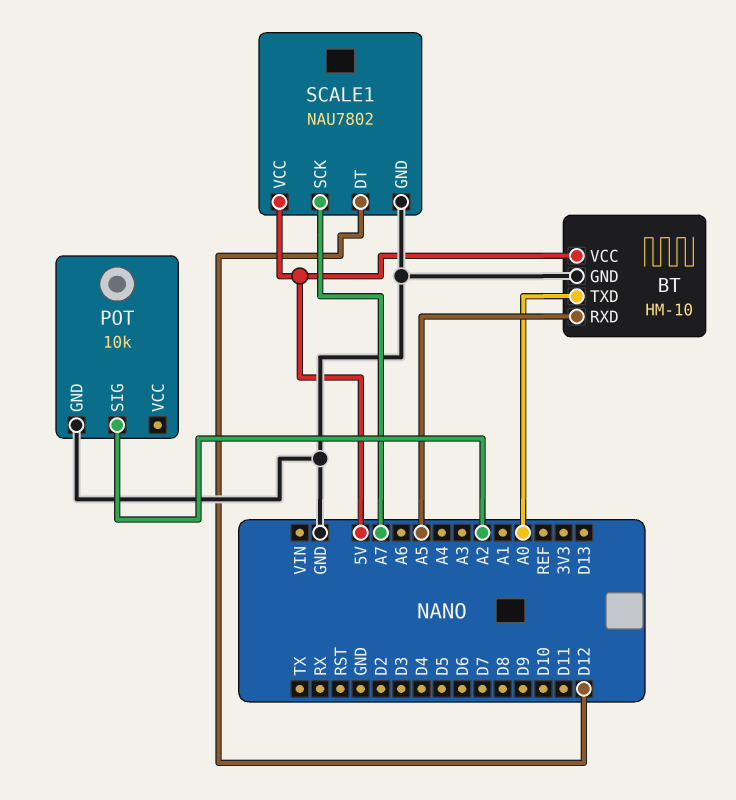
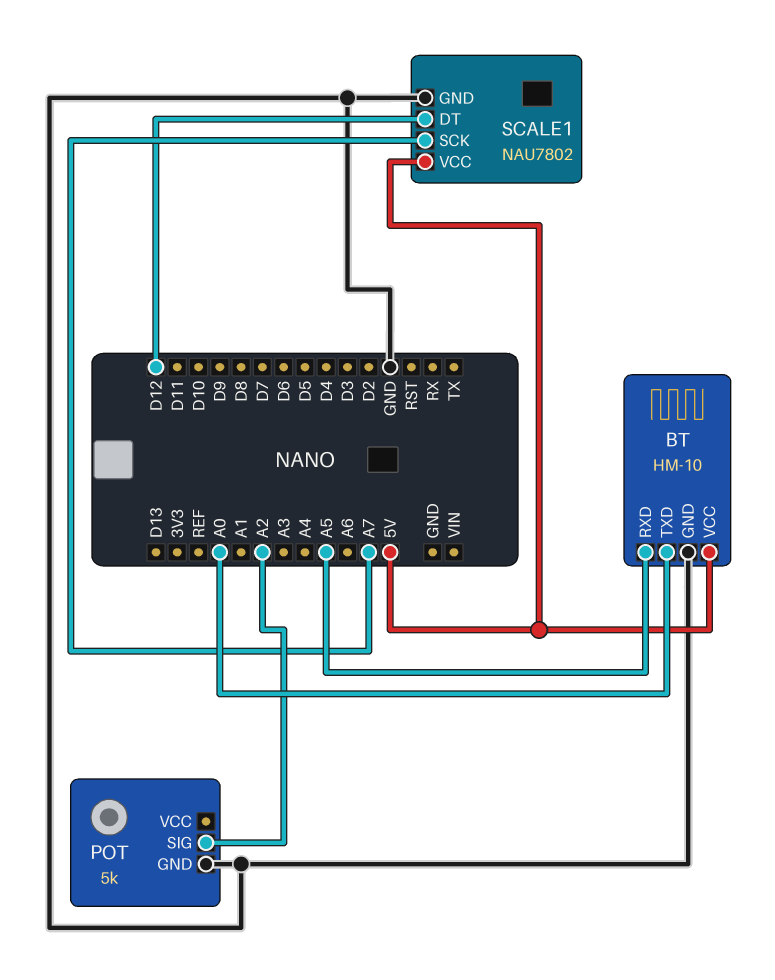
POT: 10k -> 5k

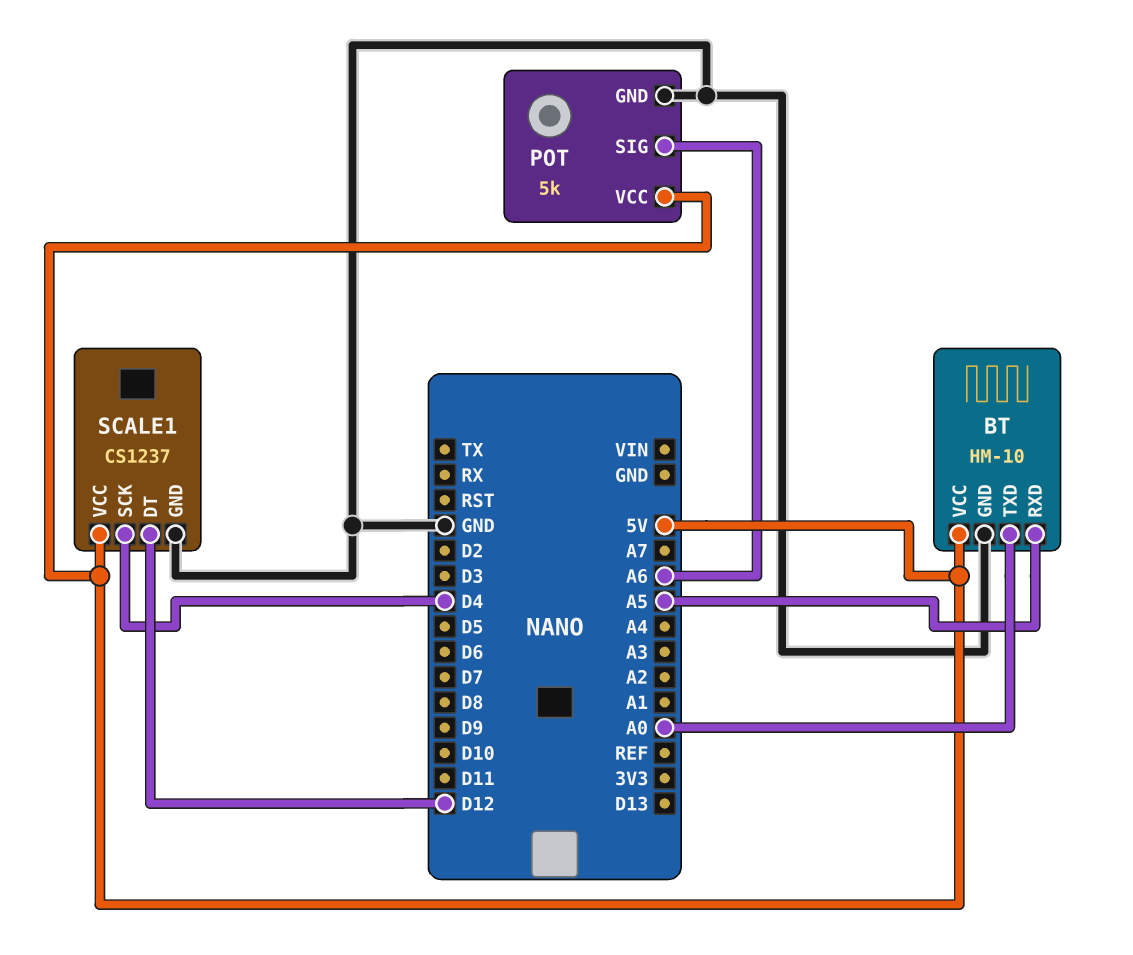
POT pin SIG: A2 -> A6
POT pin VCC: none -> 5V
SCALE1: NAU7802 -> CS1237
SCALE1 pin SCK: A7 -> D4

